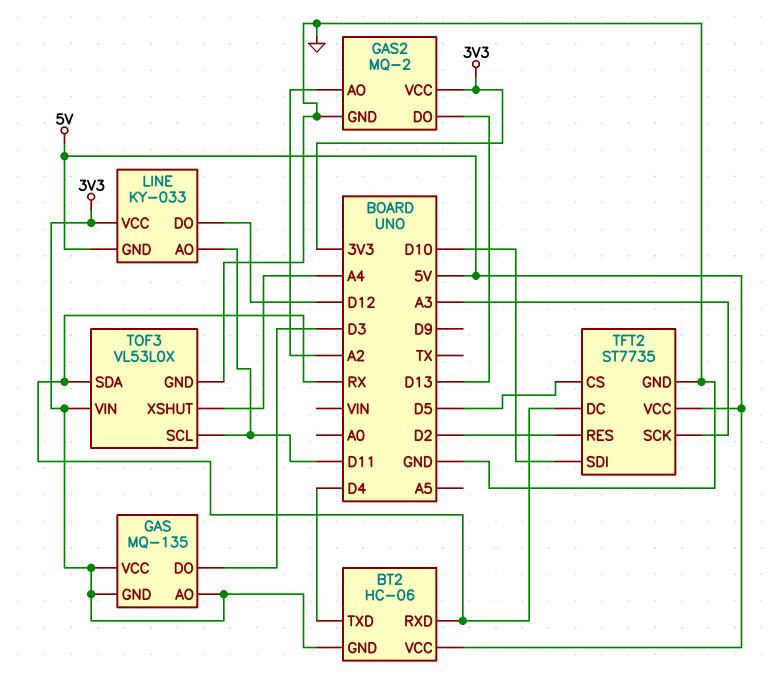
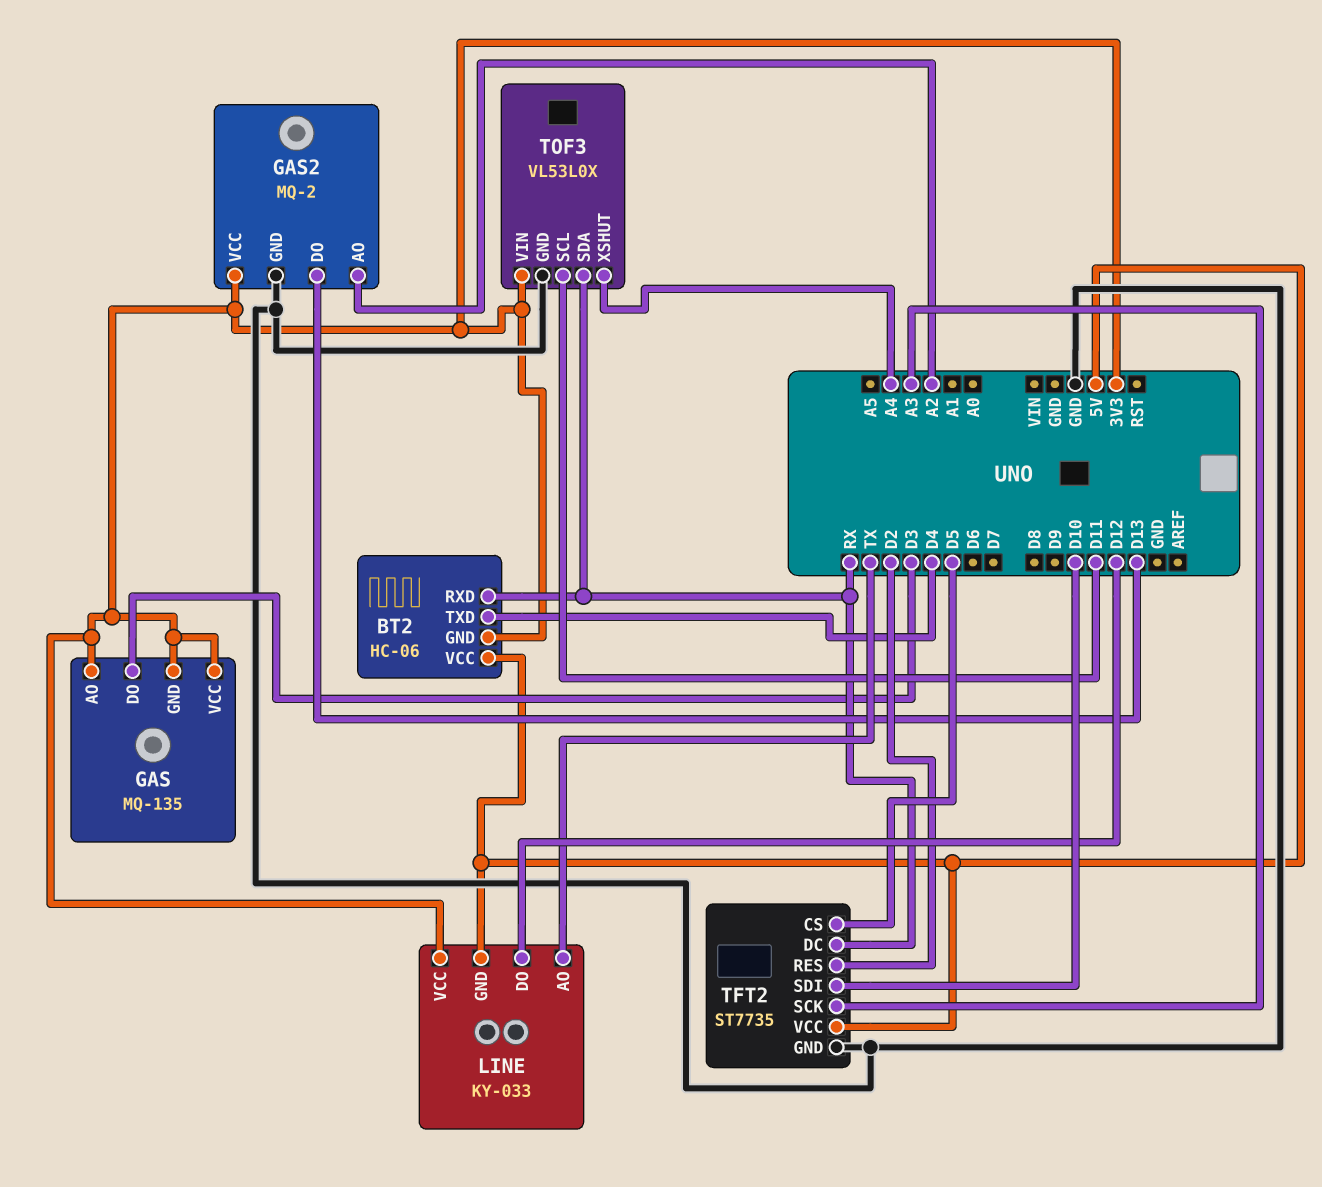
LINE pin AO: D11 -> TX

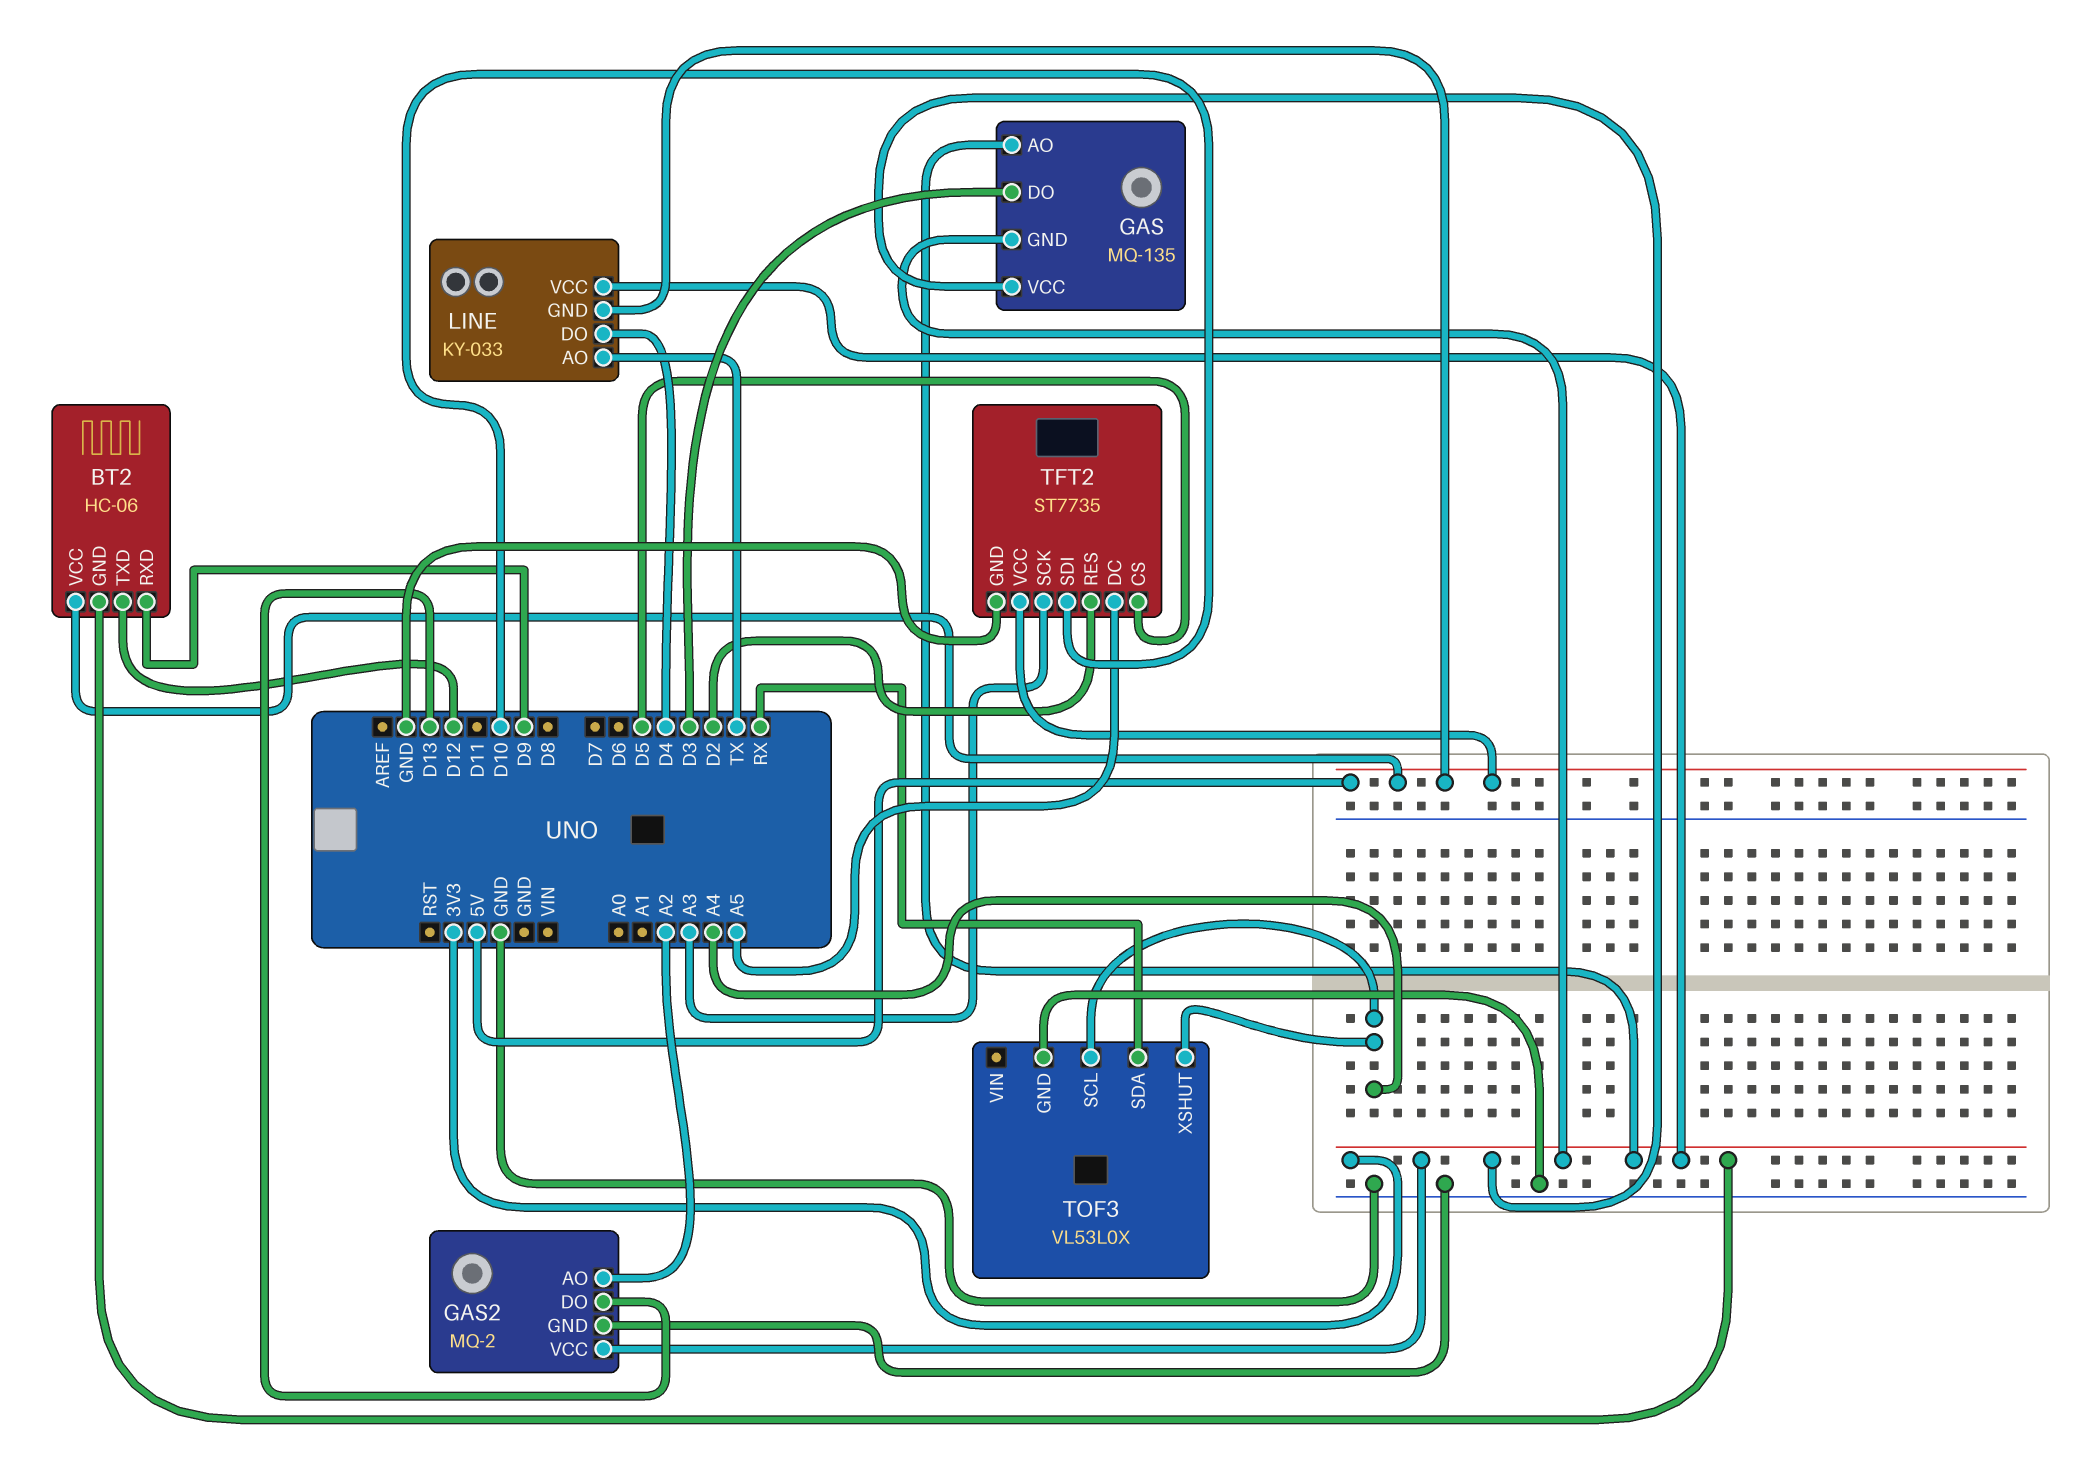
BT2 pin RXD: RX -> D9
BT2 pin TXD: D4 -> D12
LINE pin DO: D12 -> D4
TFT2 pin DC: RX -> A5
TOF3 pin SCL: D11 -> A4
TOF3 pin VIN: 3V3 -> none

